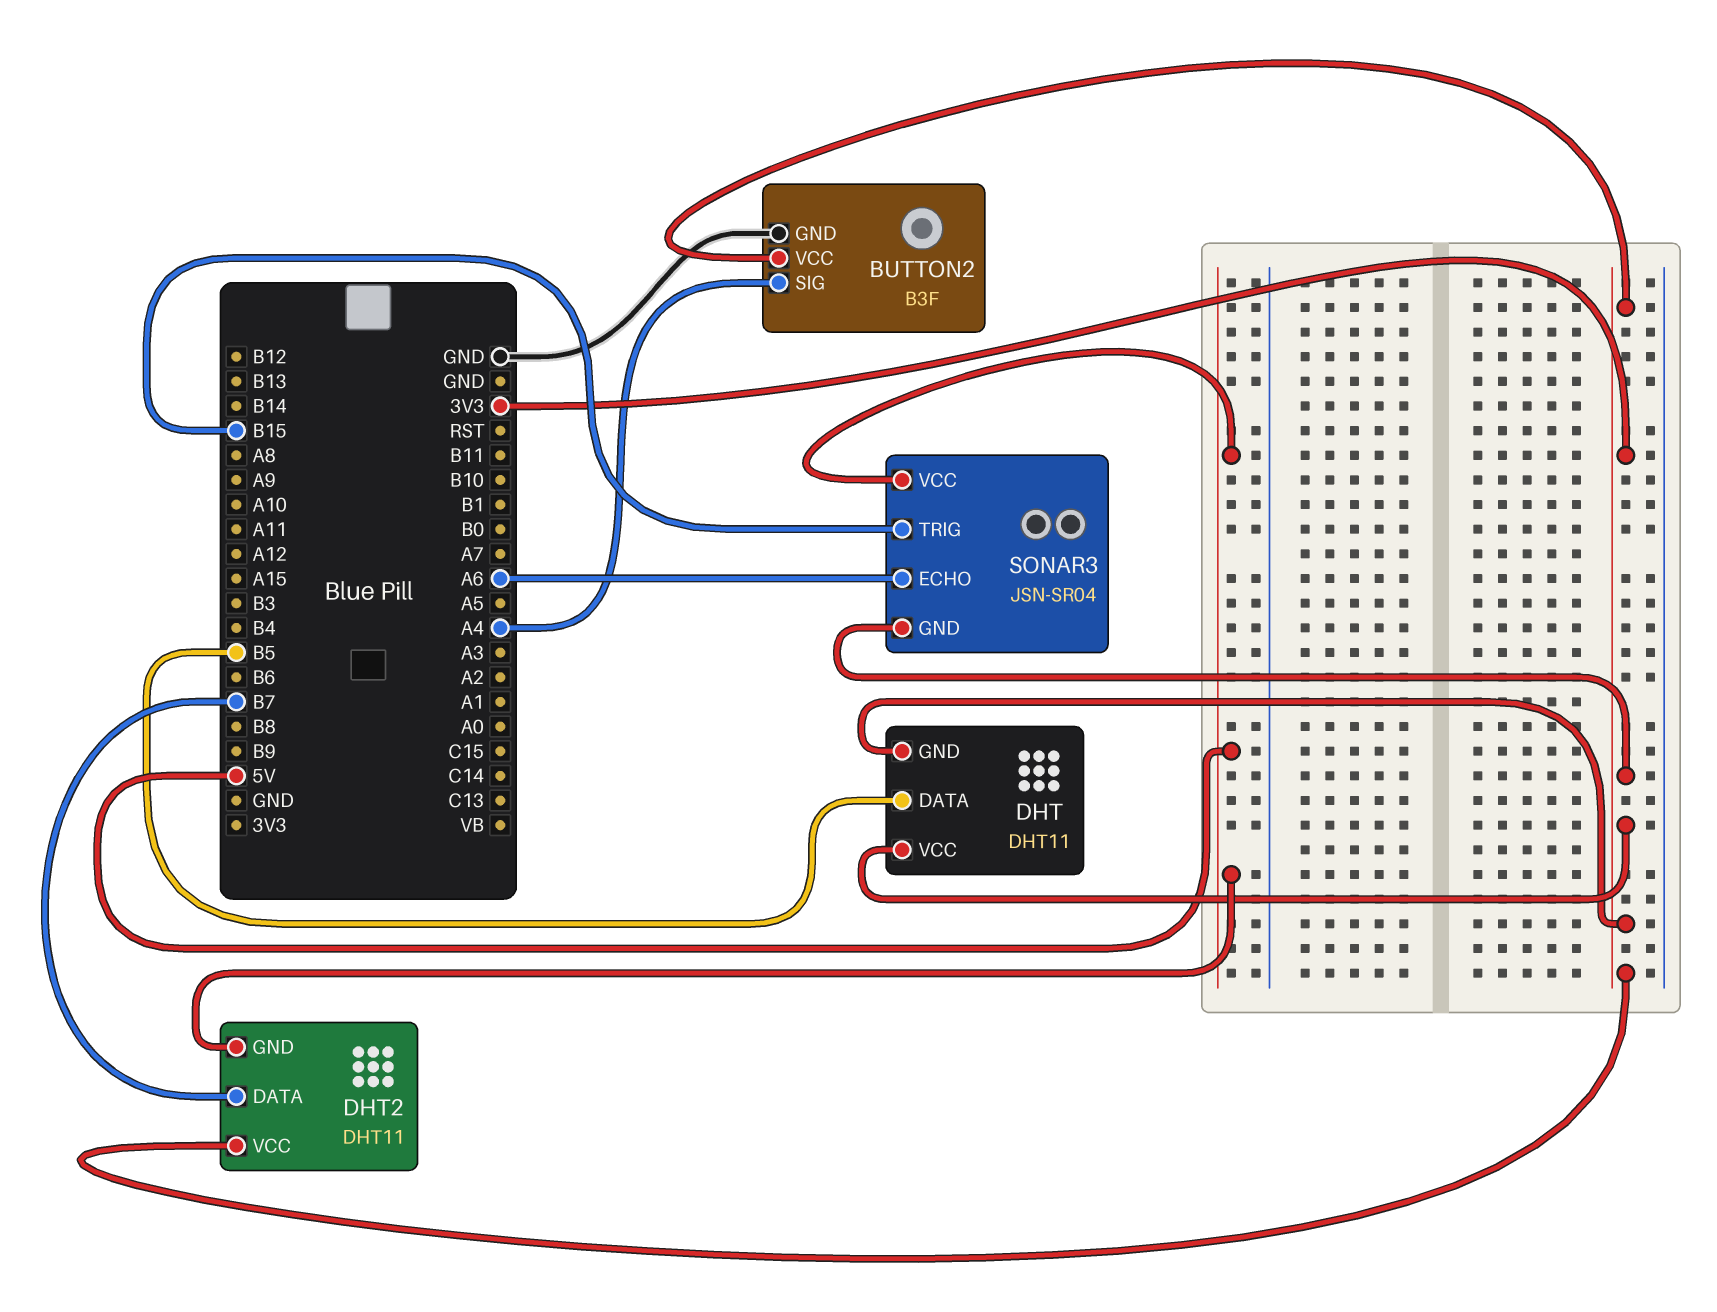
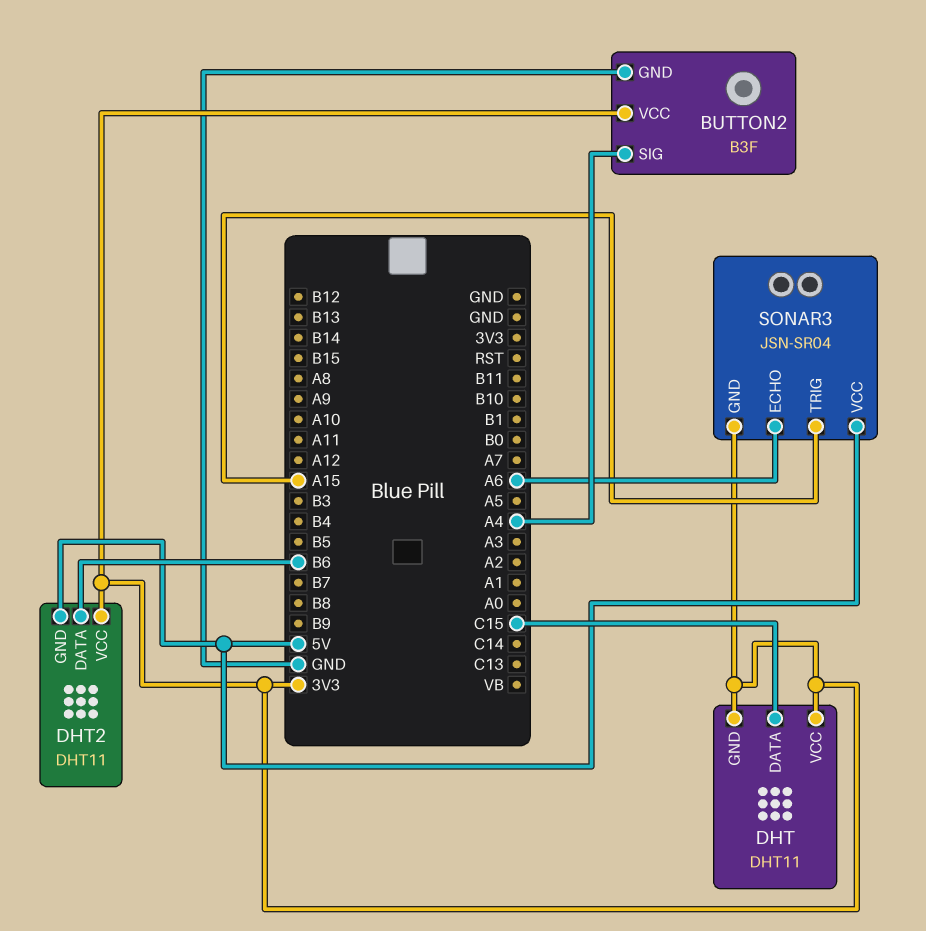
DHT pin DATA: B5 -> C15
DHT2 pin DATA: B7 -> B6
SONAR3 pin TRIG: B15 -> A15

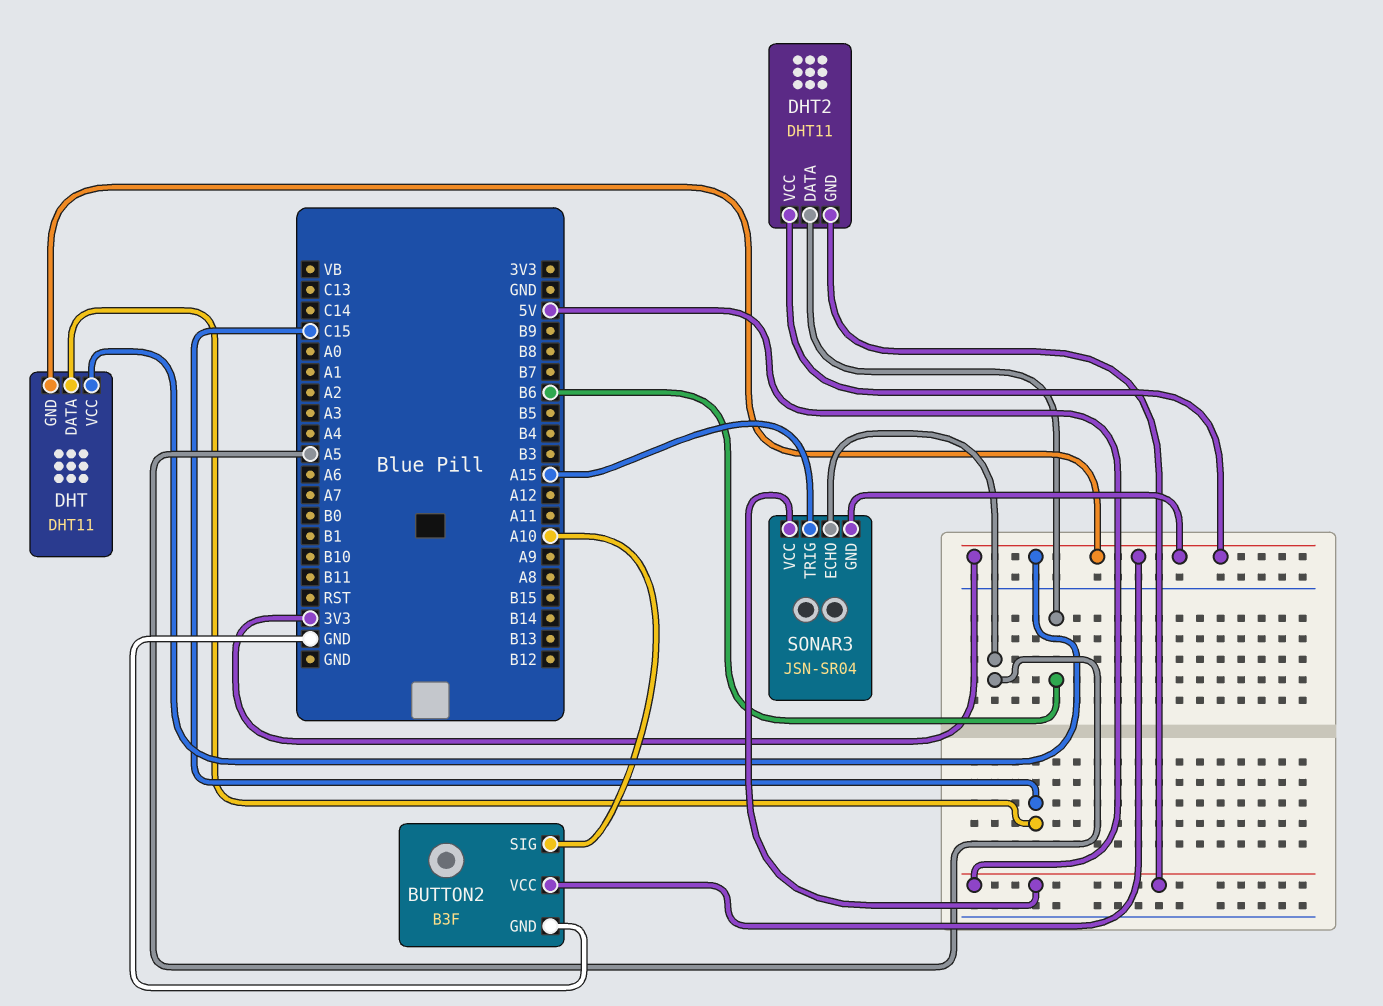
BUTTON2 pin SIG: A4 -> A10
SONAR3 pin ECHO: A6 -> A5

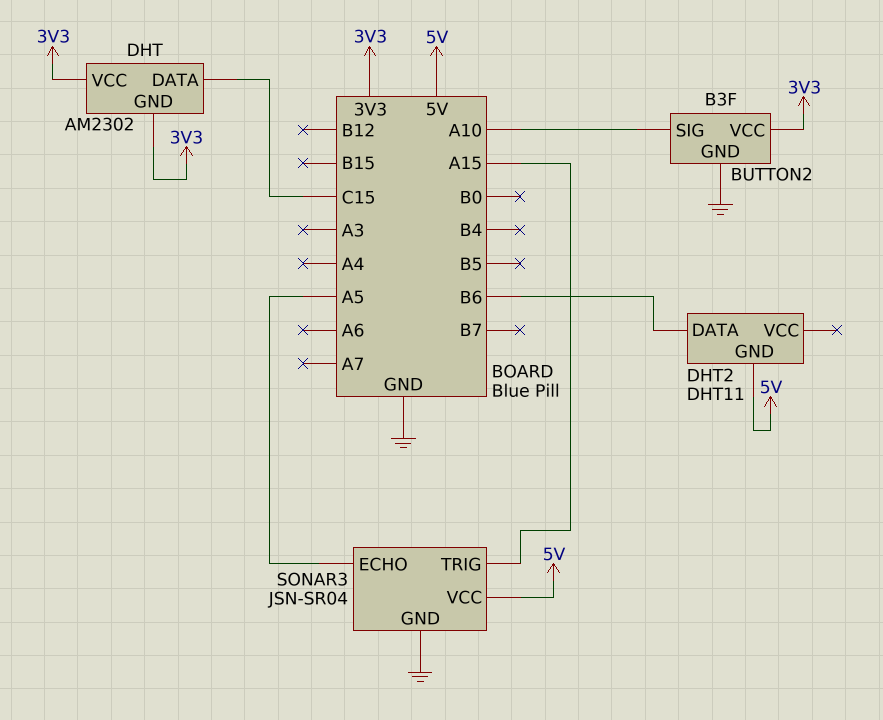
DHT: DHT11 -> AM2302
DHT2 pin VCC: 3V3 -> none
SONAR3 pin GND: 3V3 -> GND

